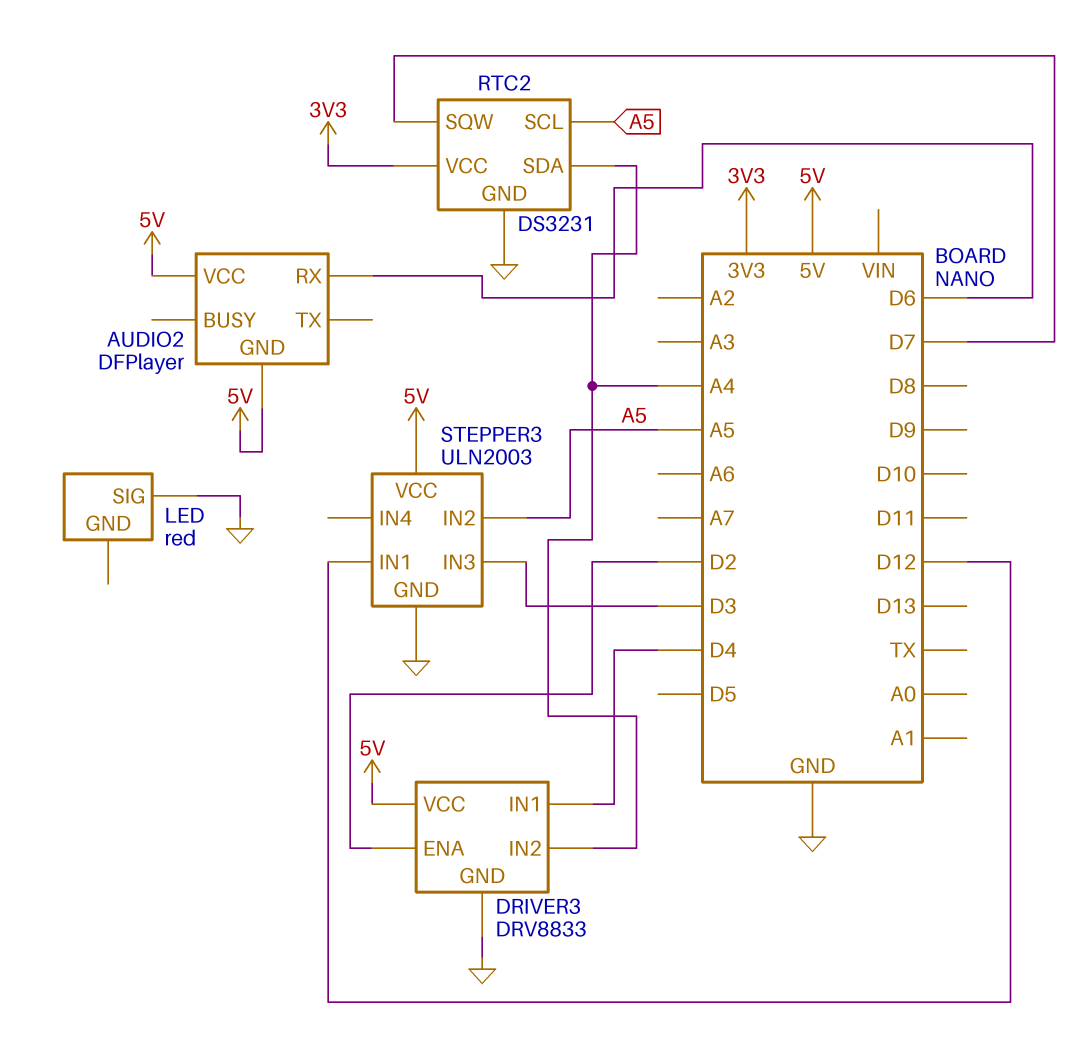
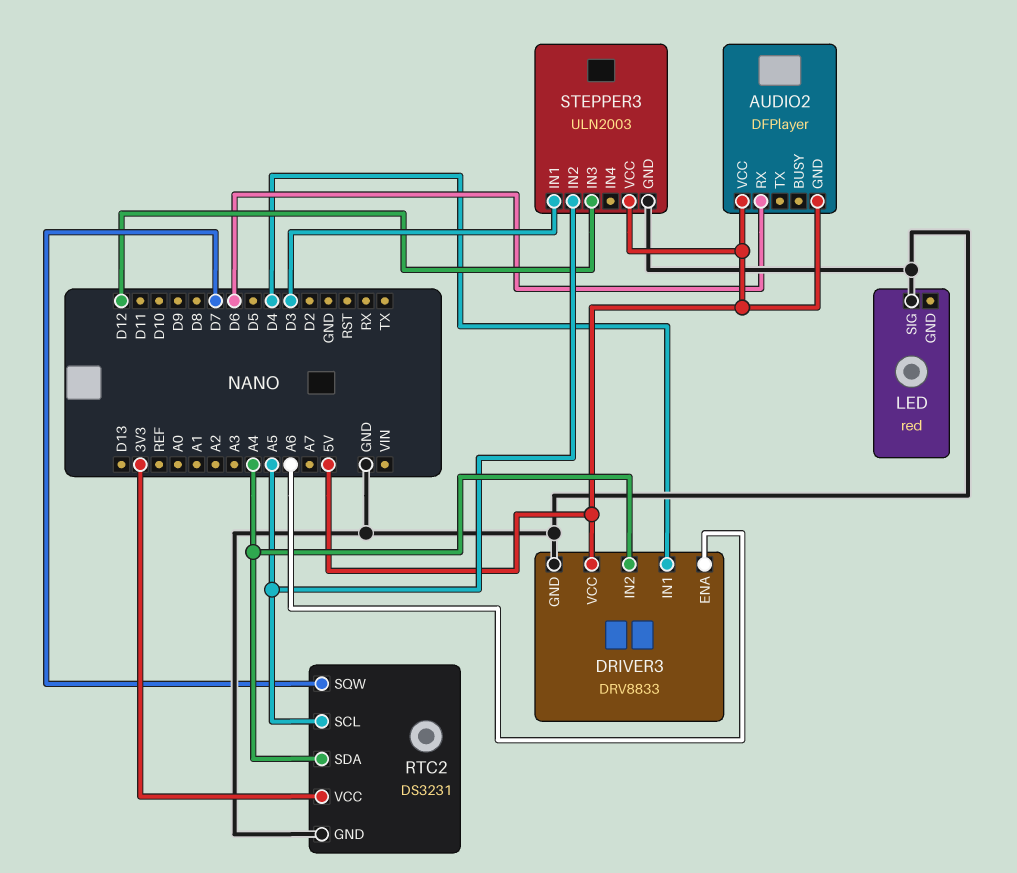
DRIVER3 pin ENA: D2 -> A6
STEPPER3 pin IN1: D12 -> D3
STEPPER3 pin IN3: D3 -> D12

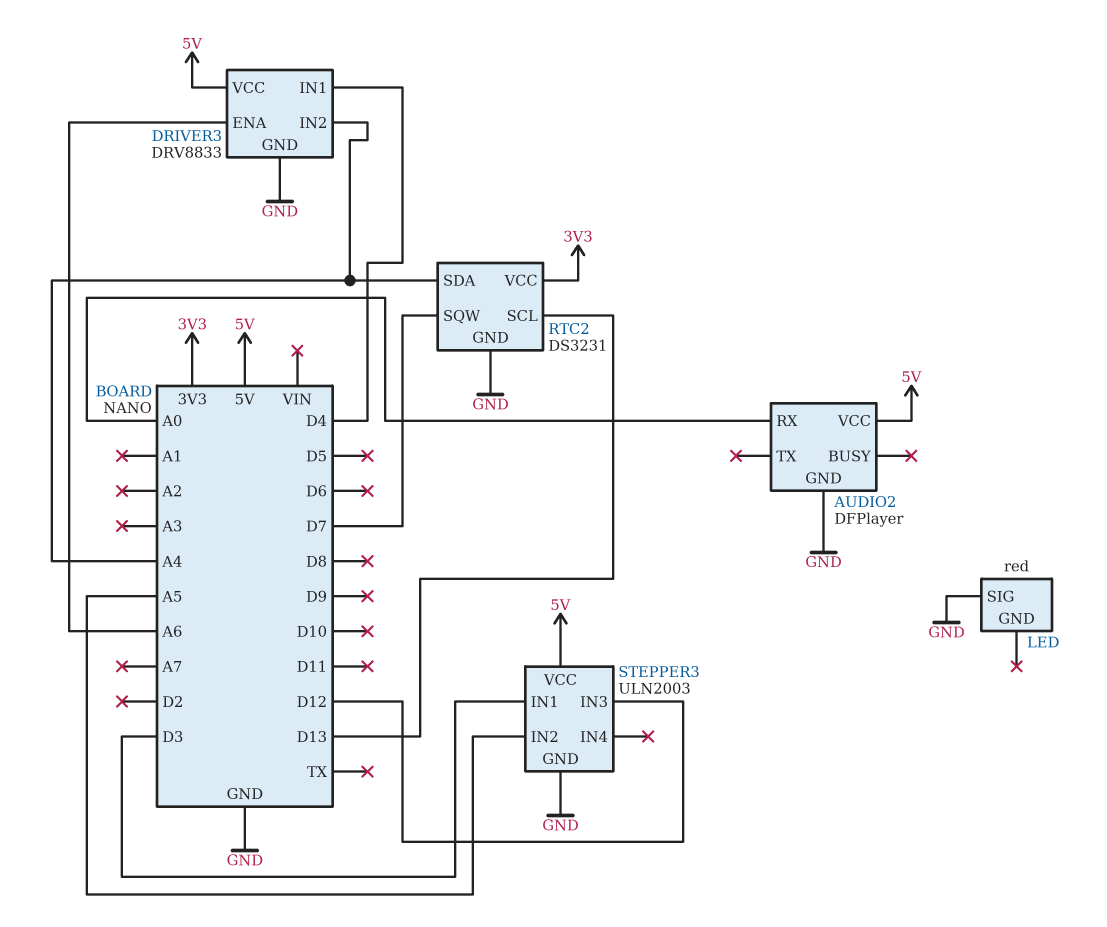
AUDIO2 pin GND: 5V -> GND
AUDIO2 pin RX: D6 -> A0
RTC2 pin SCL: A5 -> D13

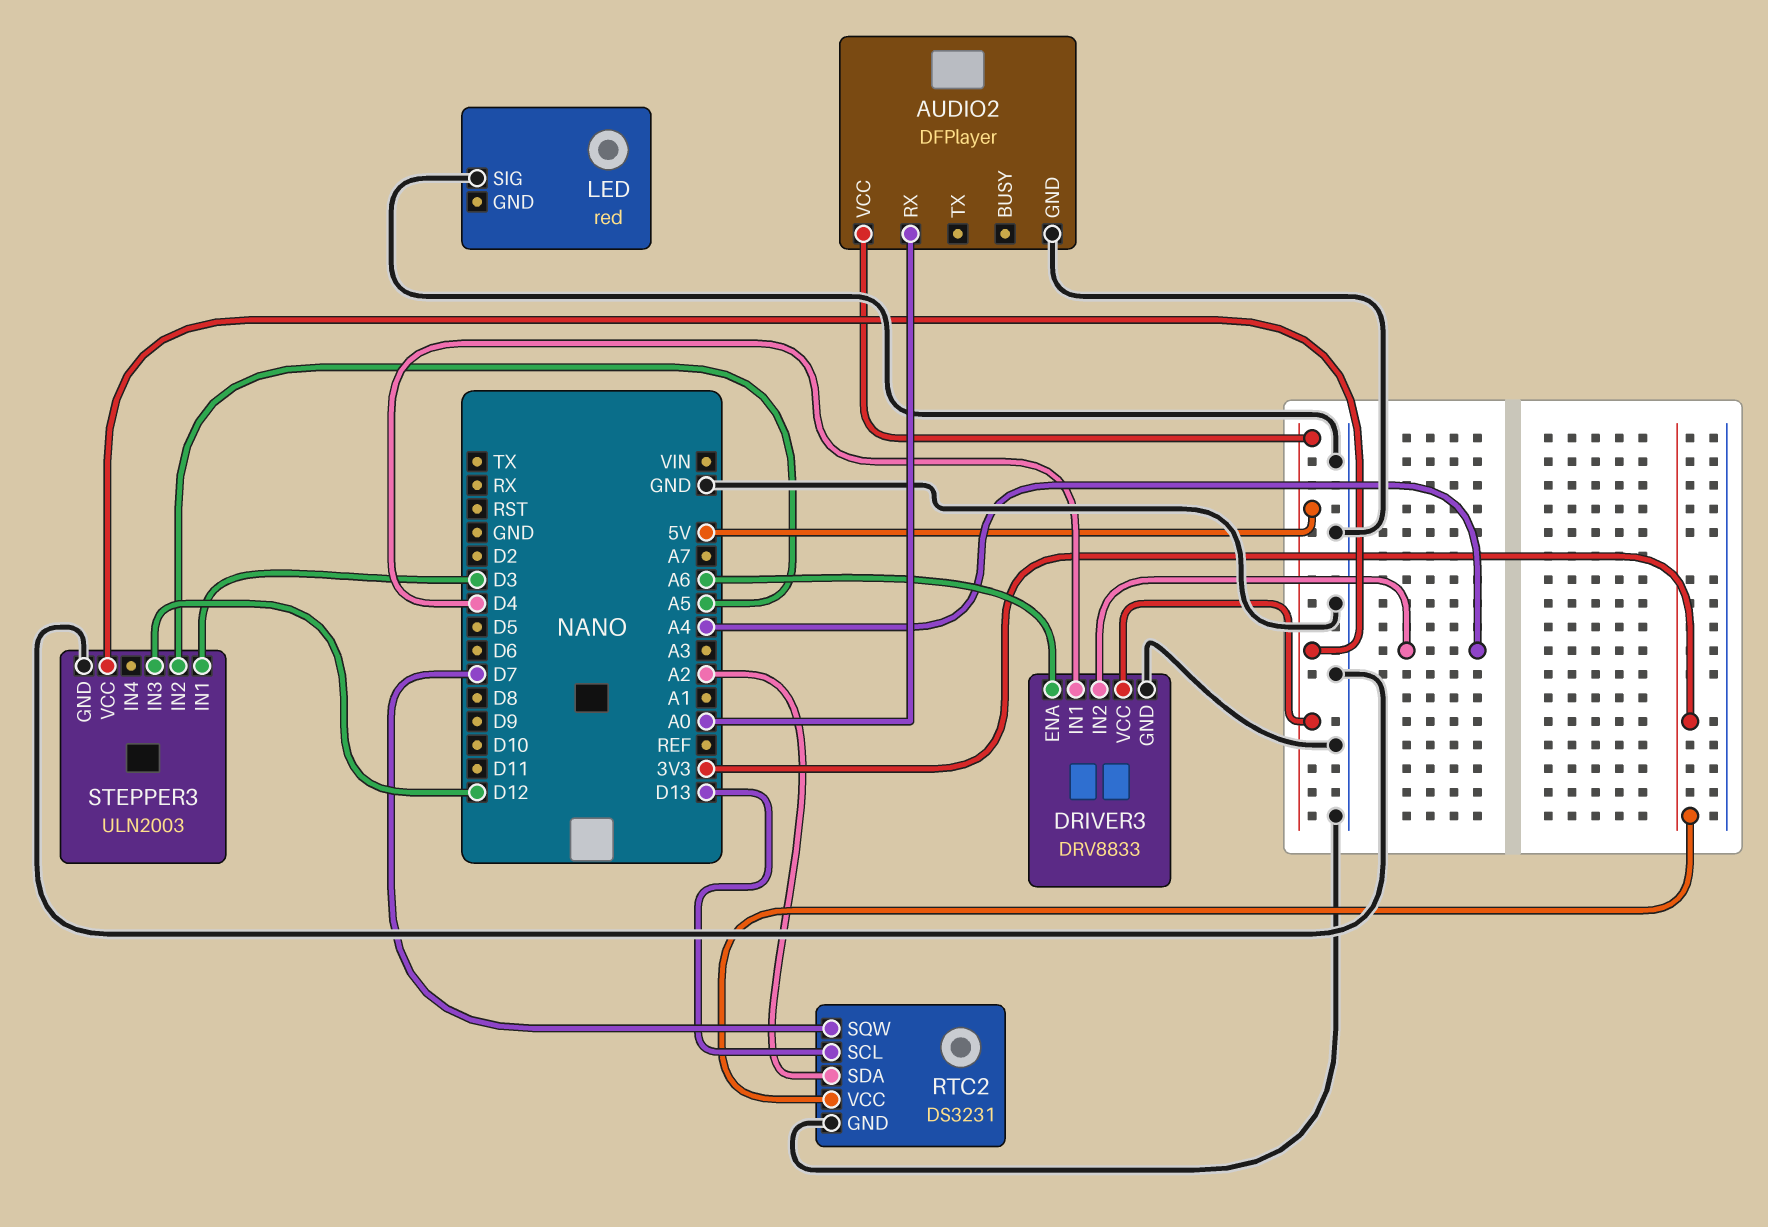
RTC2 pin SDA: A4 -> A2

